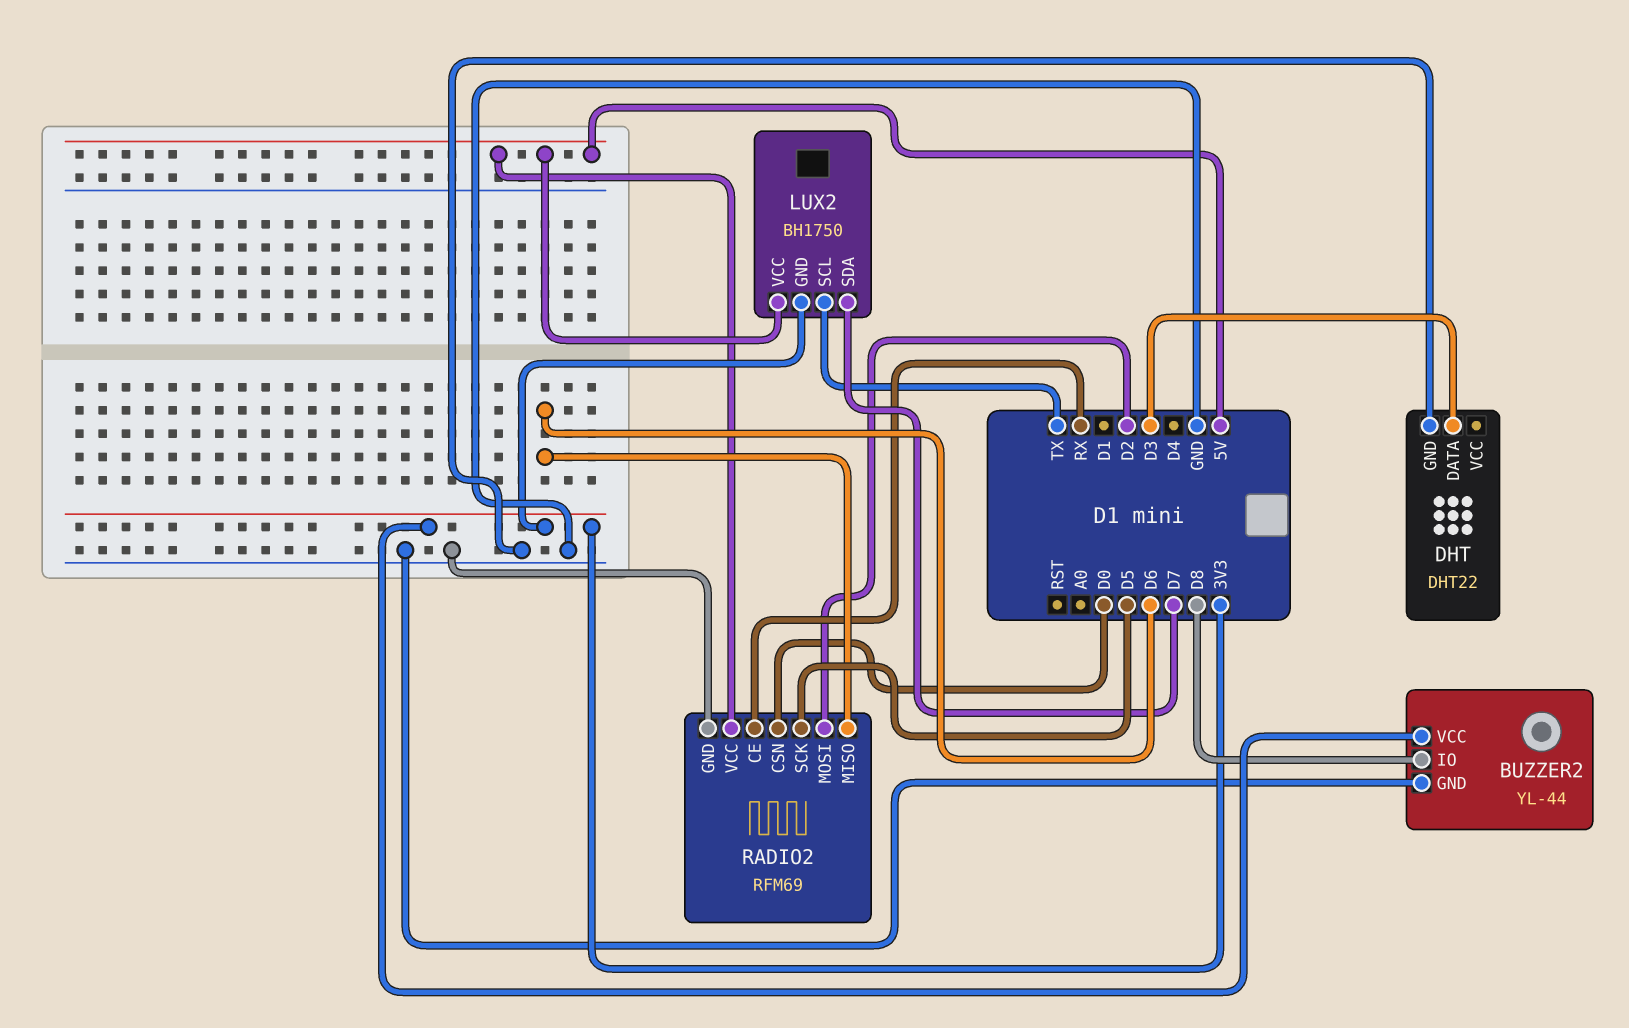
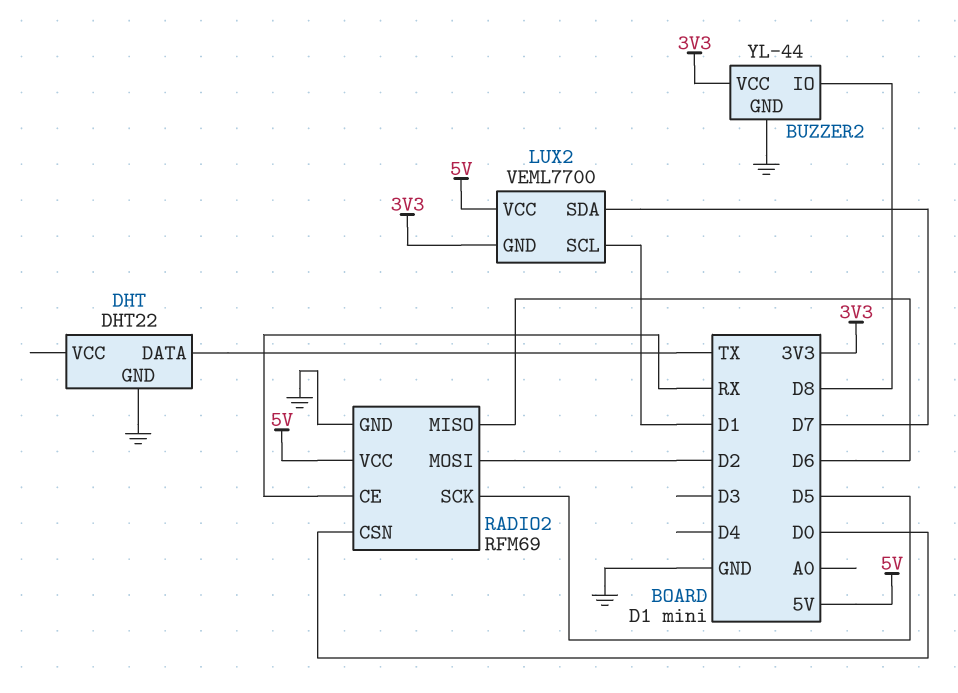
DHT pin DATA: D3 -> TX
LUX2: BH1750 -> VEML7700
LUX2 pin SCL: TX -> D1

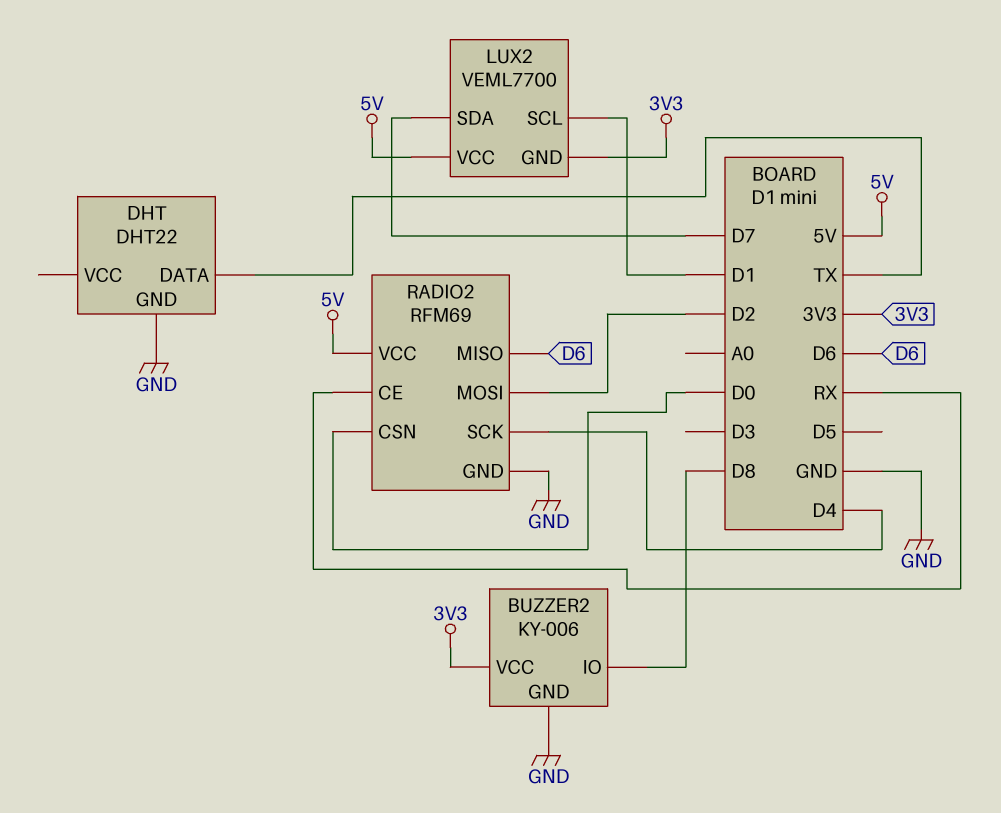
BUZZER2: YL-44 -> KY-006
RADIO2 pin SCK: D5 -> D4

